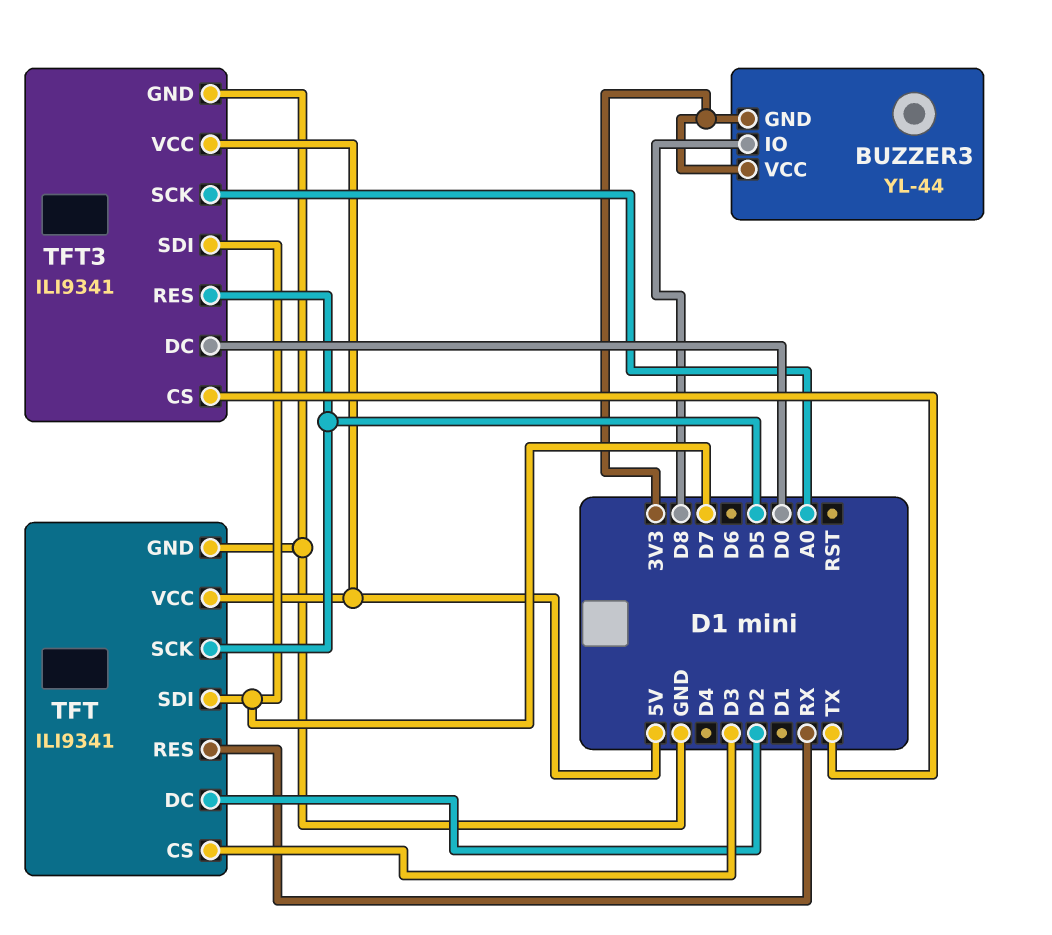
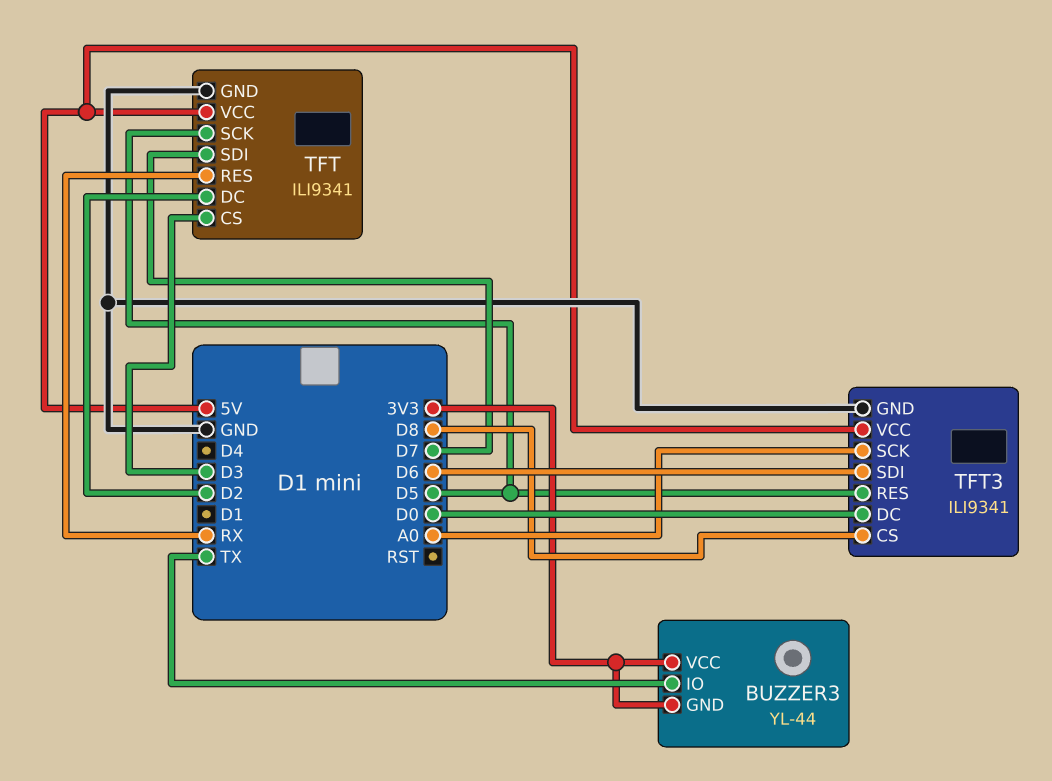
BUZZER3 pin IO: D8 -> TX
TFT3 pin CS: TX -> D8
TFT3 pin SDI: D7 -> D6

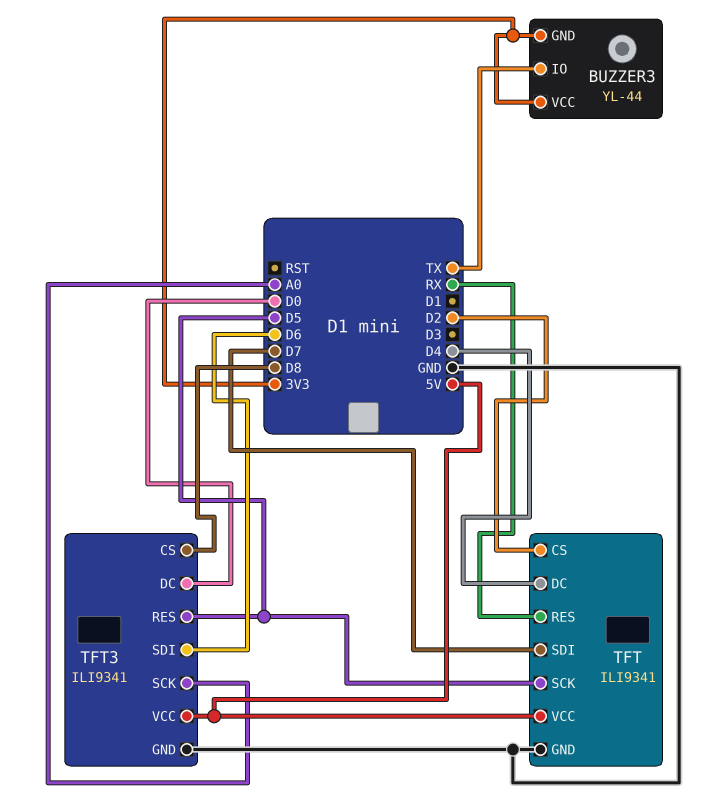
TFT pin CS: D3 -> D2
TFT pin DC: D2 -> D4

